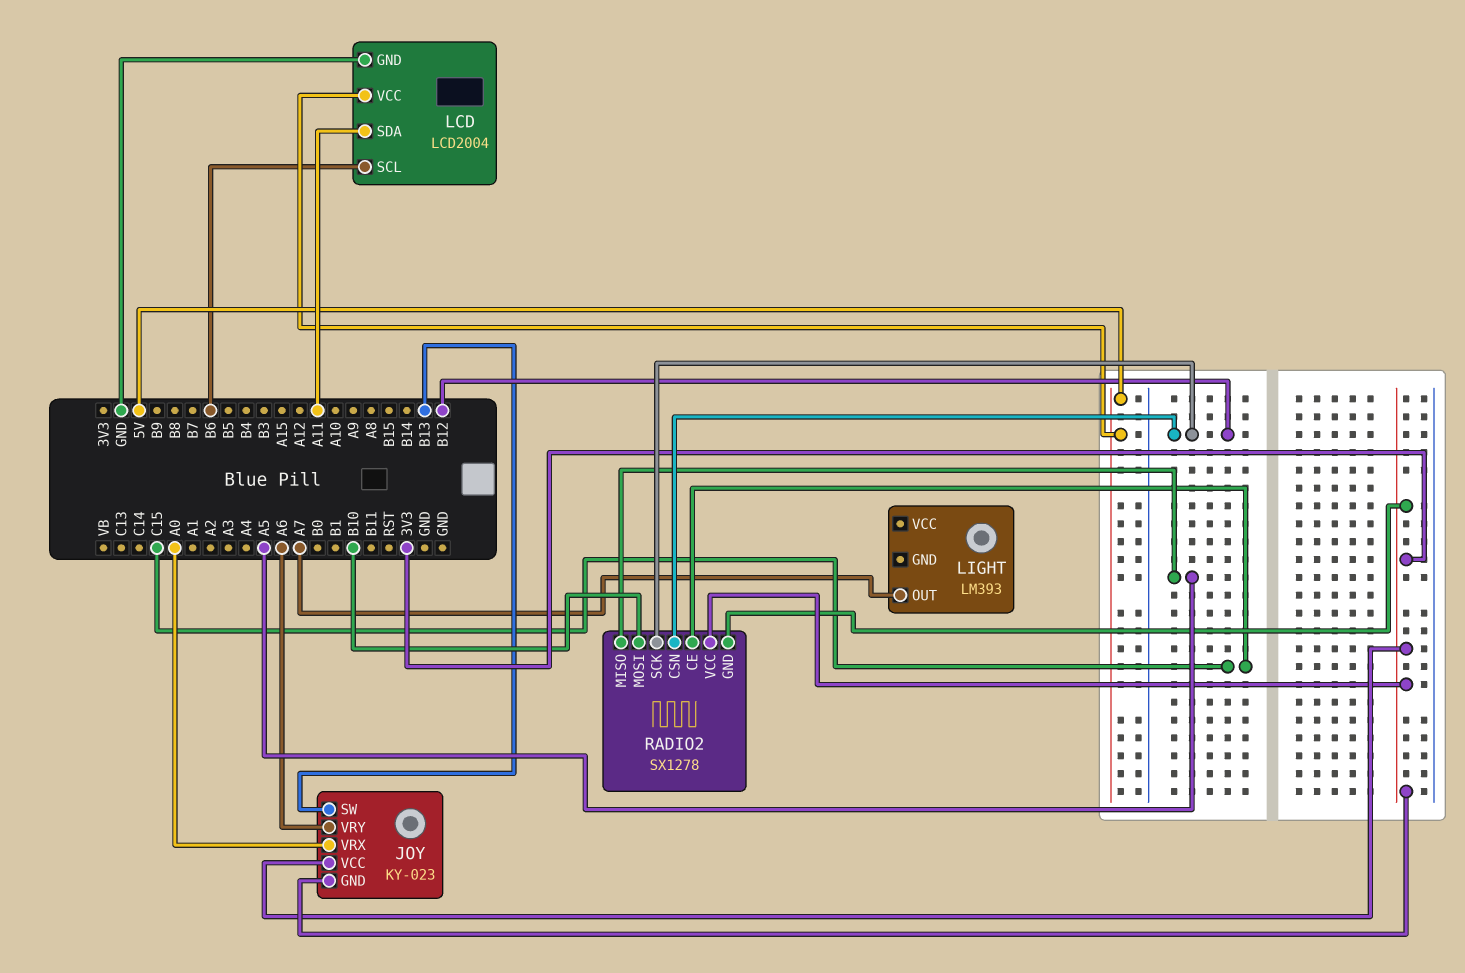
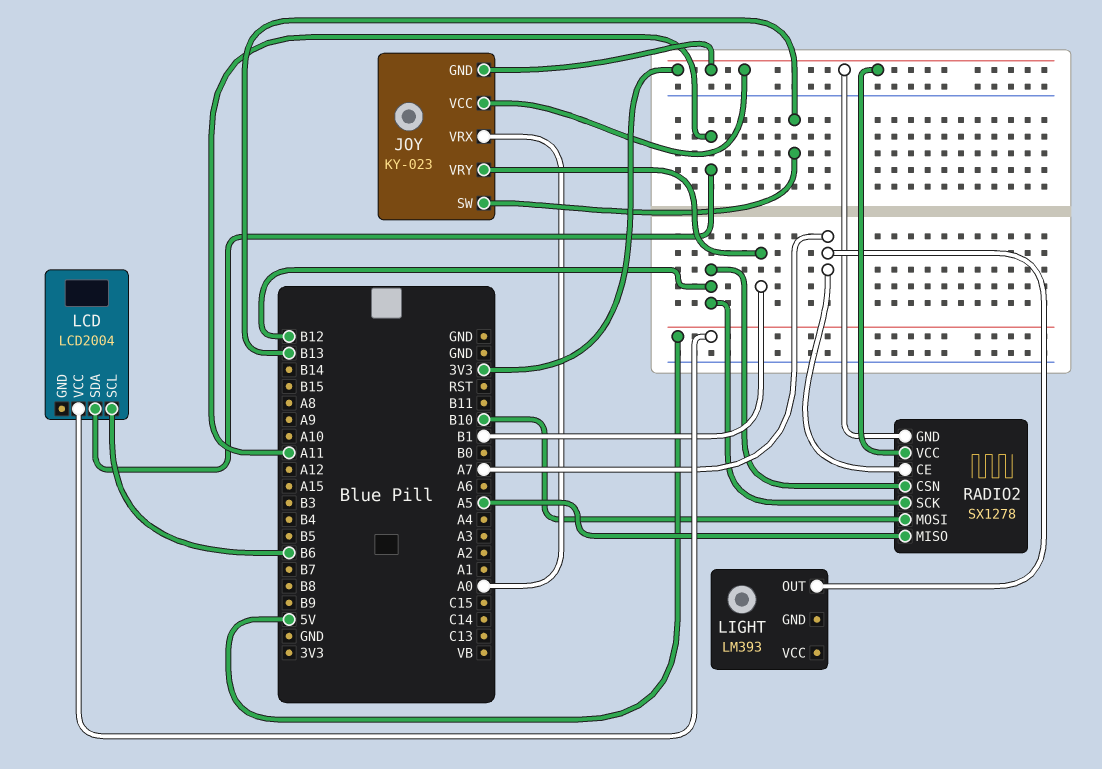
JOY pin VRY: A6 -> B1
LCD pin GND: GND -> none
RADIO2 pin CE: C15 -> A7

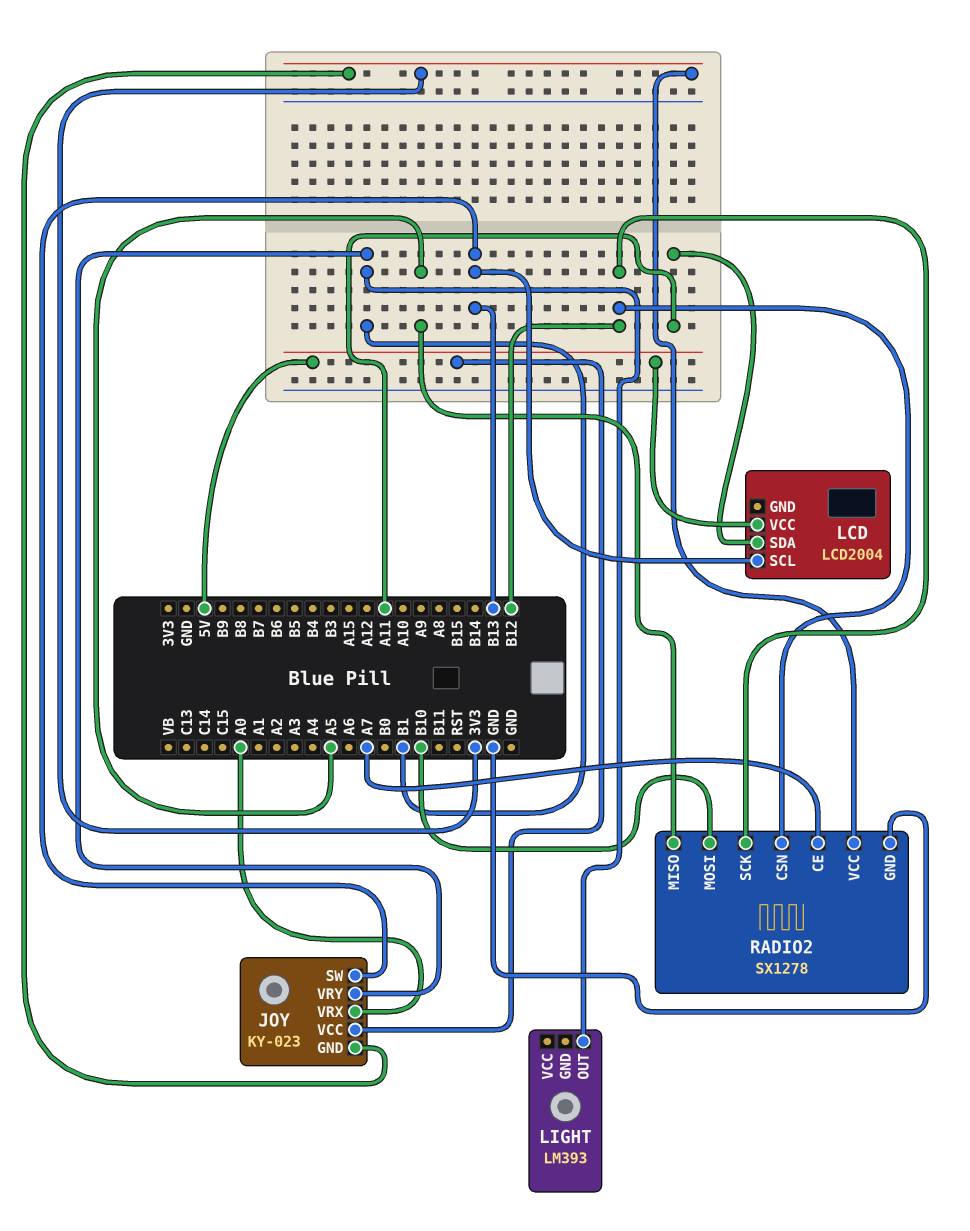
JOY pin VCC: 3V3 -> 5V
LCD pin SCL: B6 -> B13
LIGHT pin OUT: A7 -> B1
RADIO2 pin GND: 3V3 -> GND

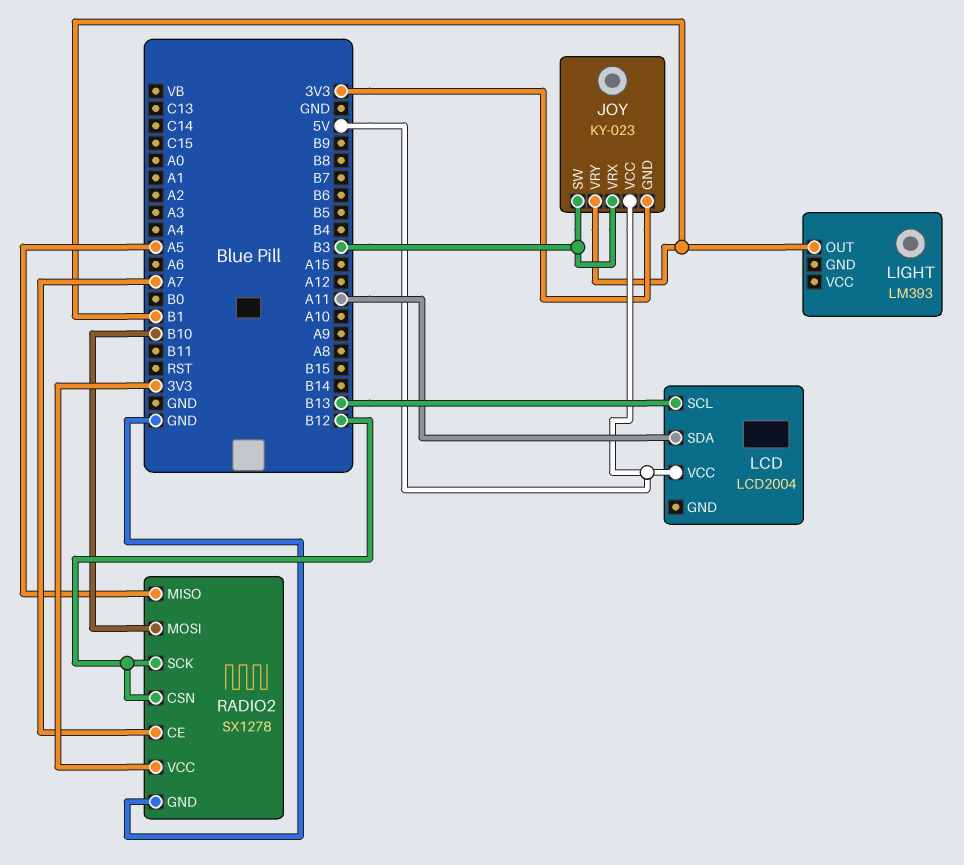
JOY pin SW: B13 -> B3
JOY pin VRX: A0 -> B3

